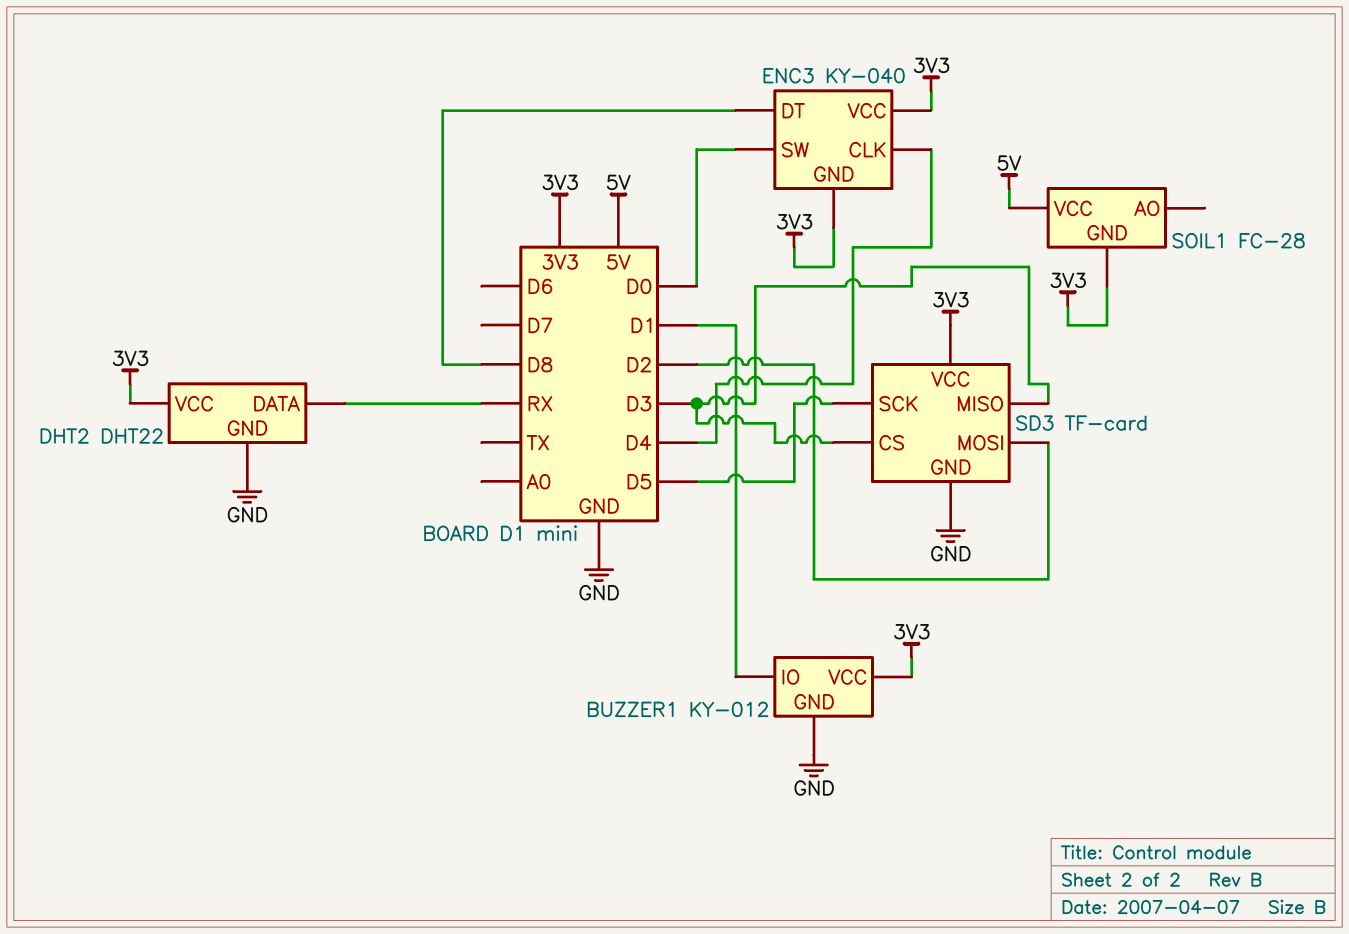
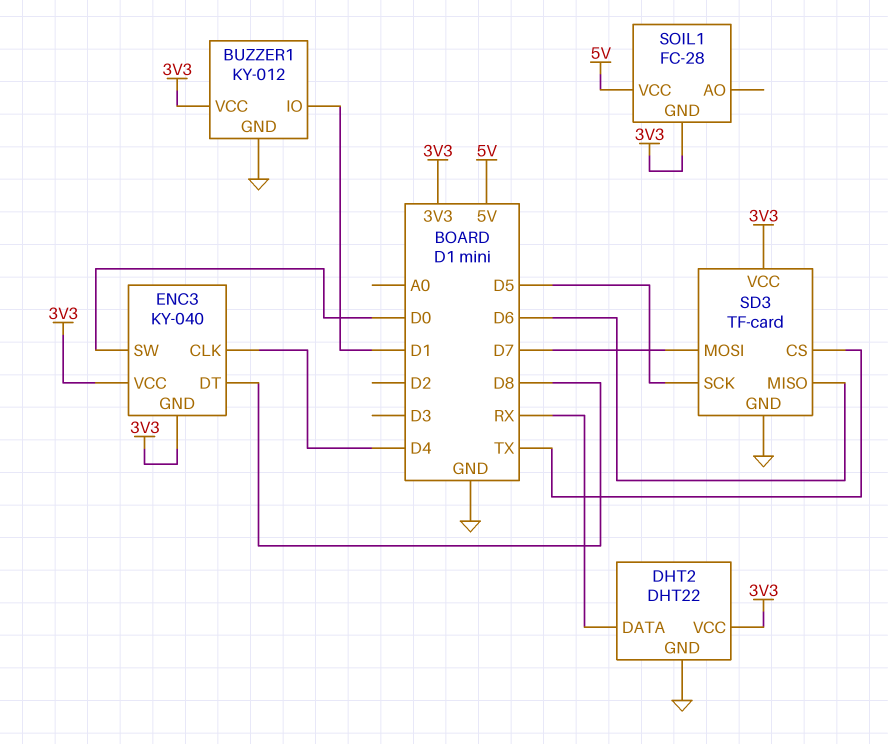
SD3 pin CS: D3 -> TX
SD3 pin MISO: D3 -> D6
SD3 pin MOSI: D2 -> D7

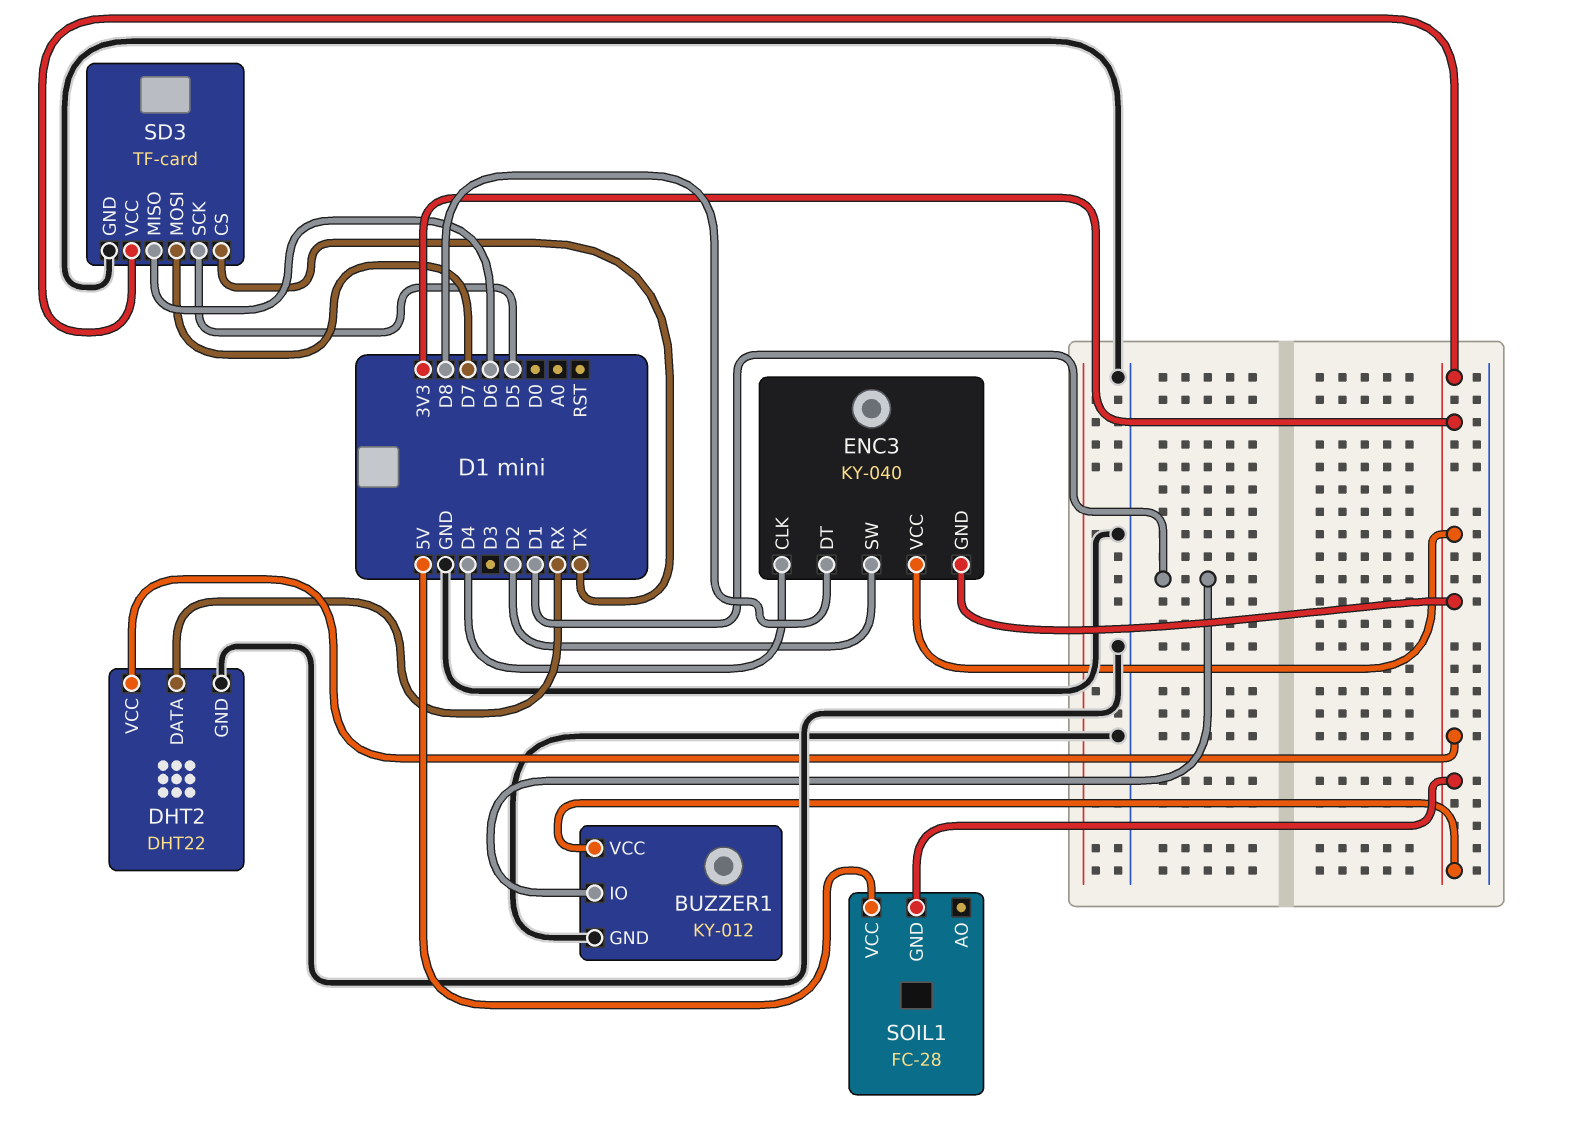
ENC3 pin SW: D0 -> D2

